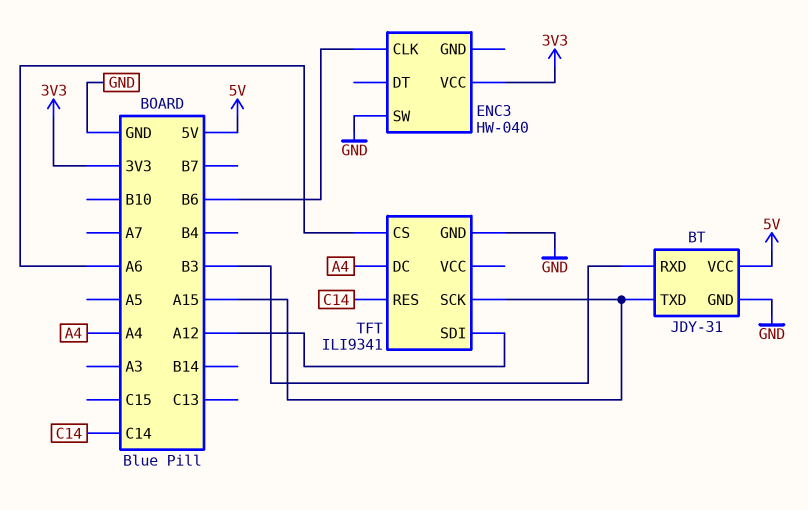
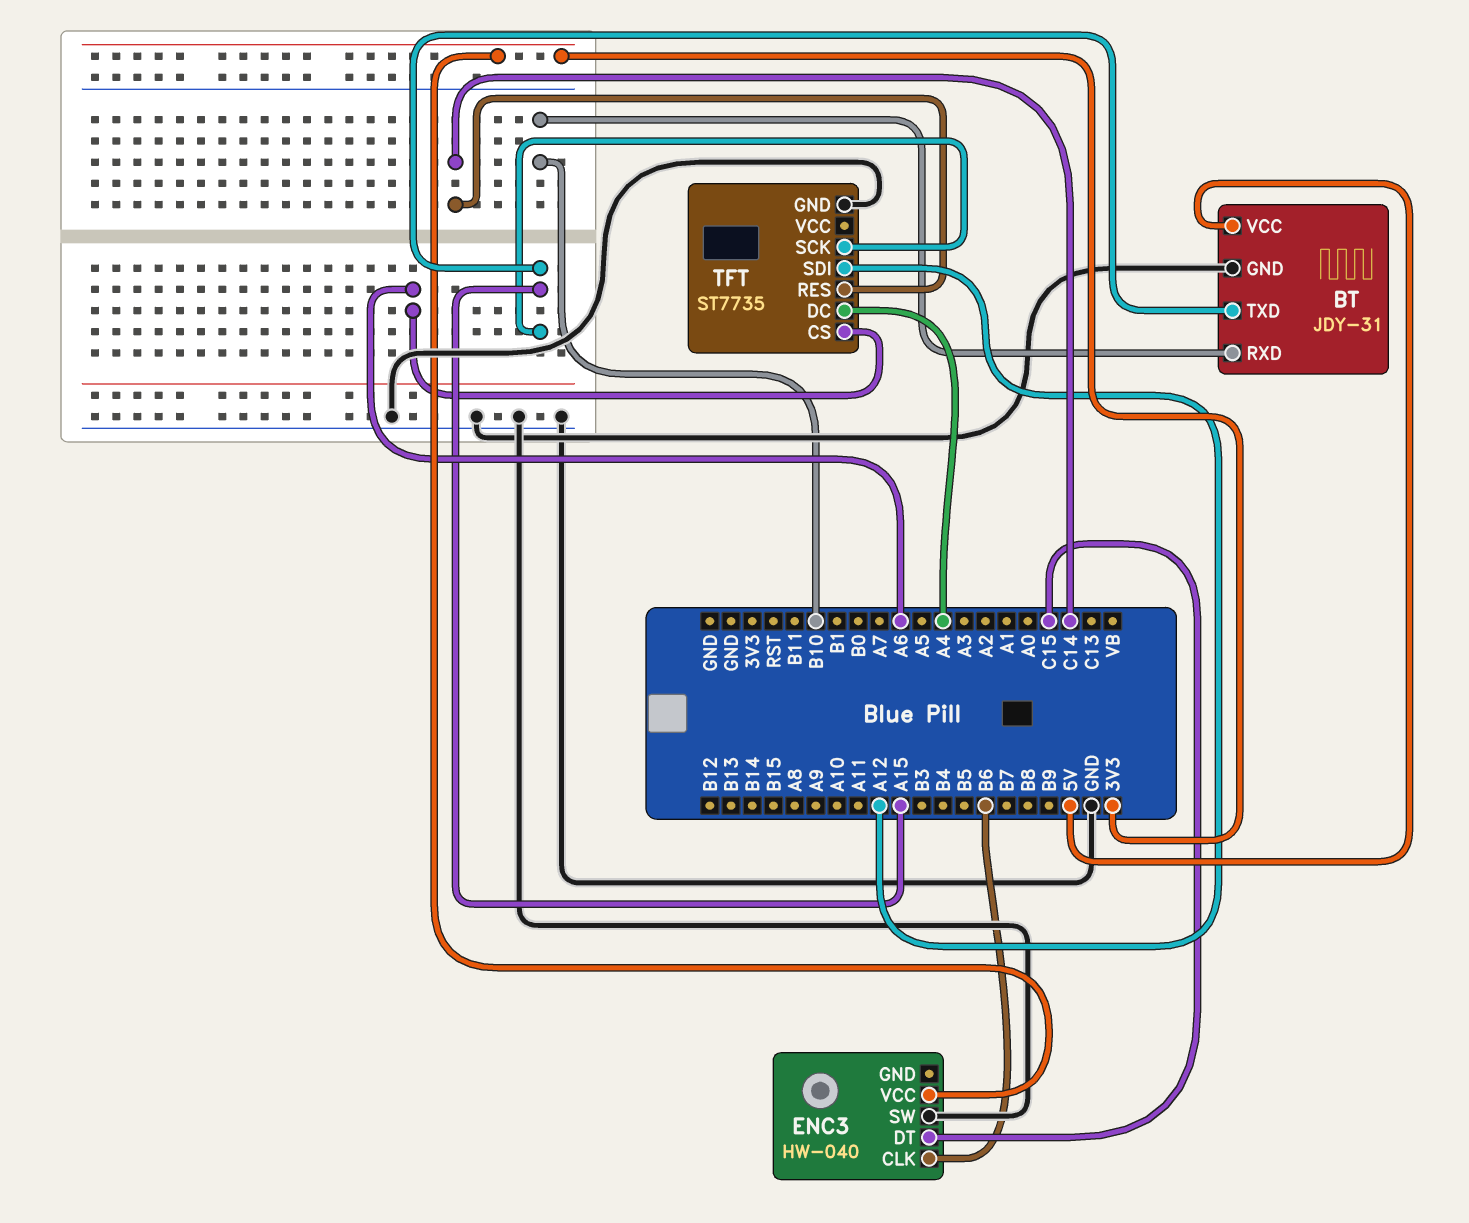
BT pin RXD: B3 -> B10
ENC3 pin DT: none -> C15
TFT: ILI9341 -> ST7735

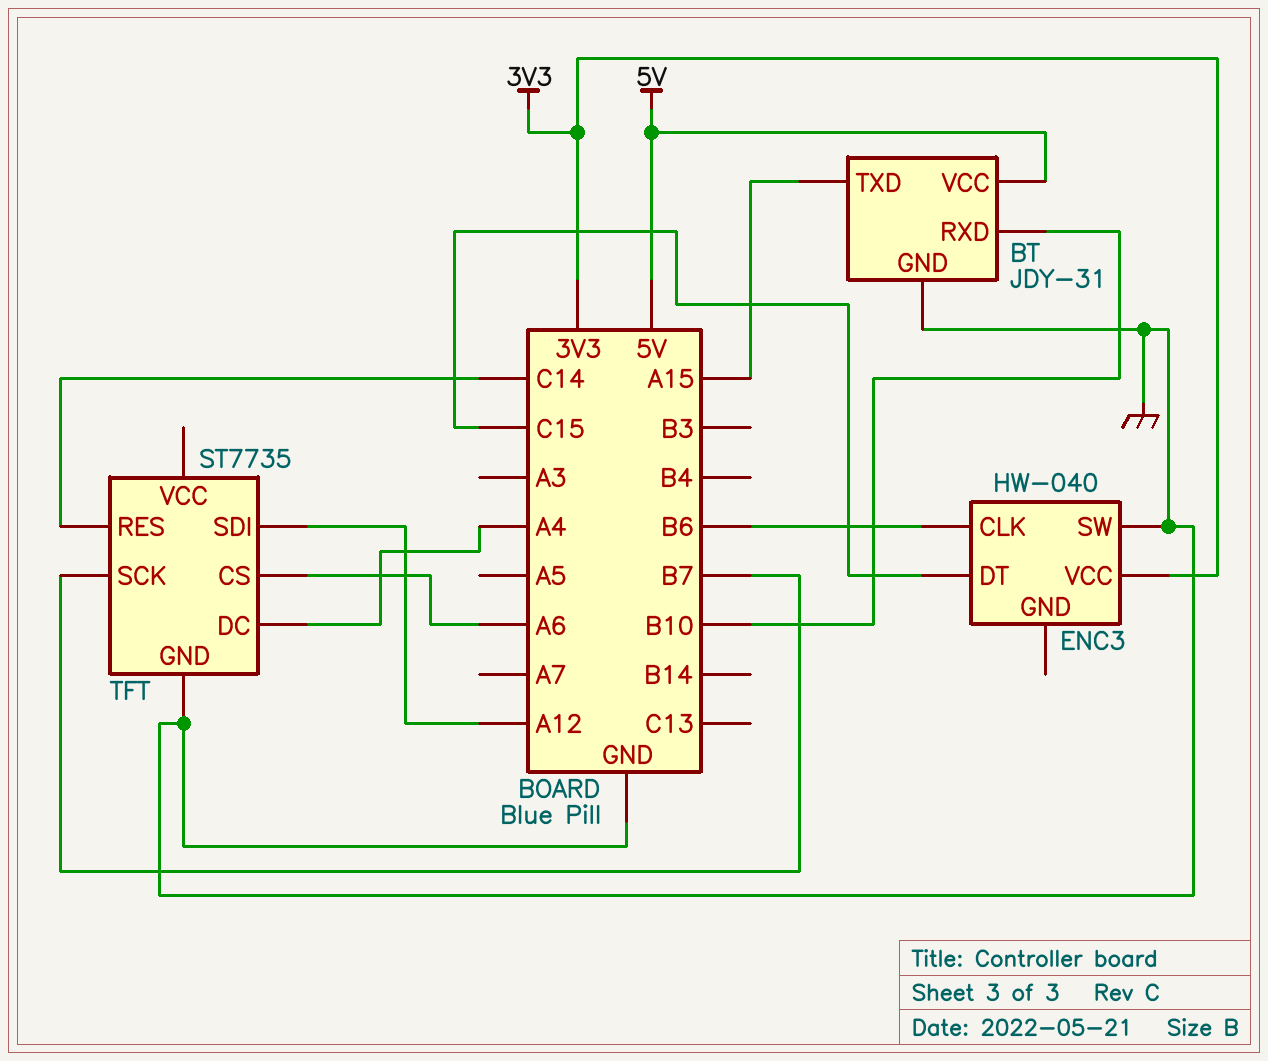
TFT pin SCK: A15 -> B7

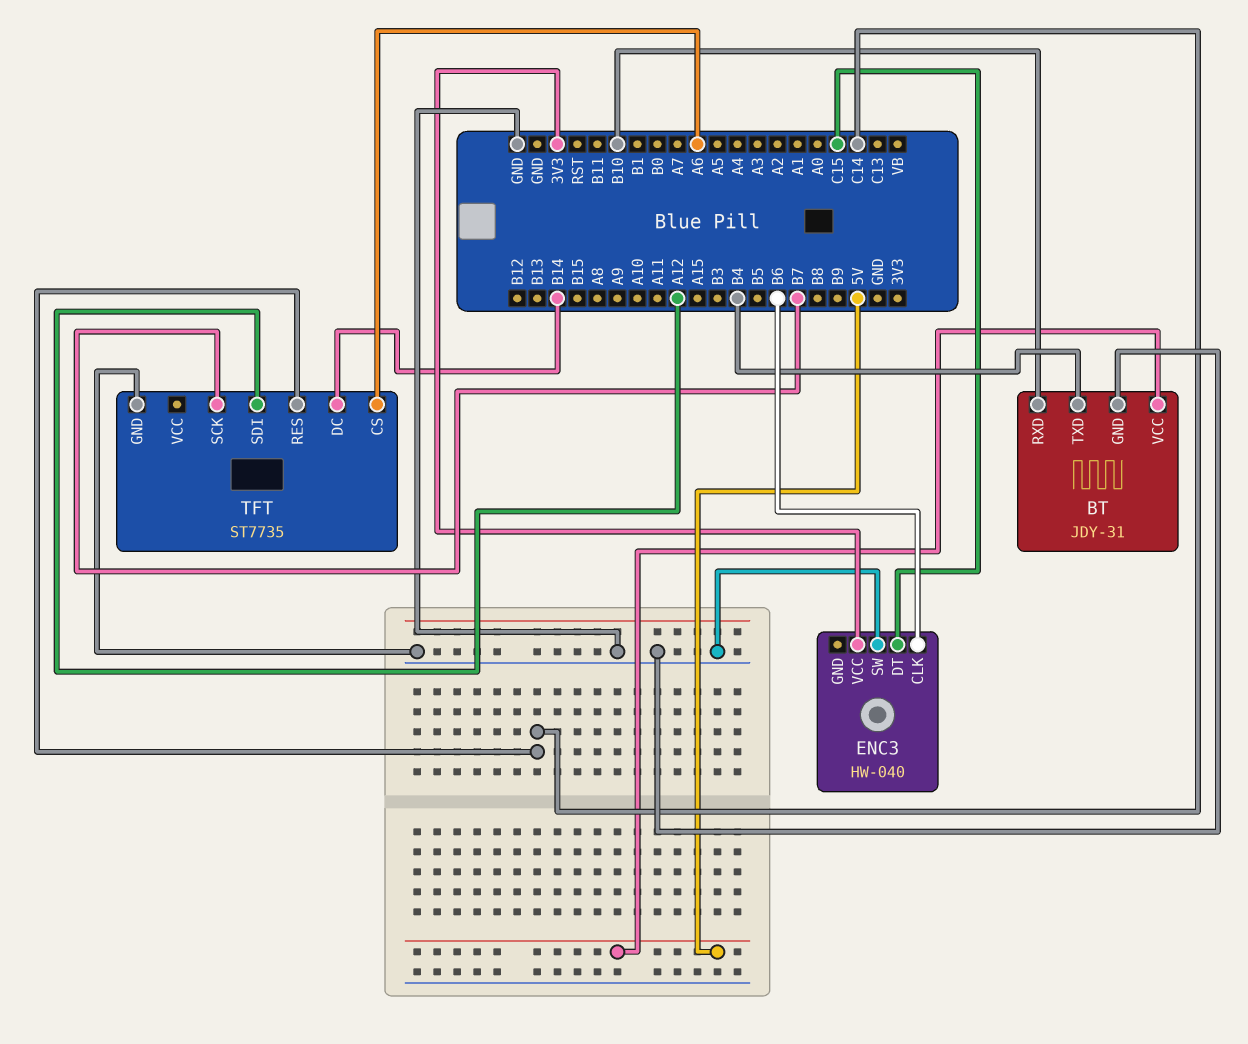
BT pin TXD: A15 -> B4
TFT pin DC: A4 -> B14

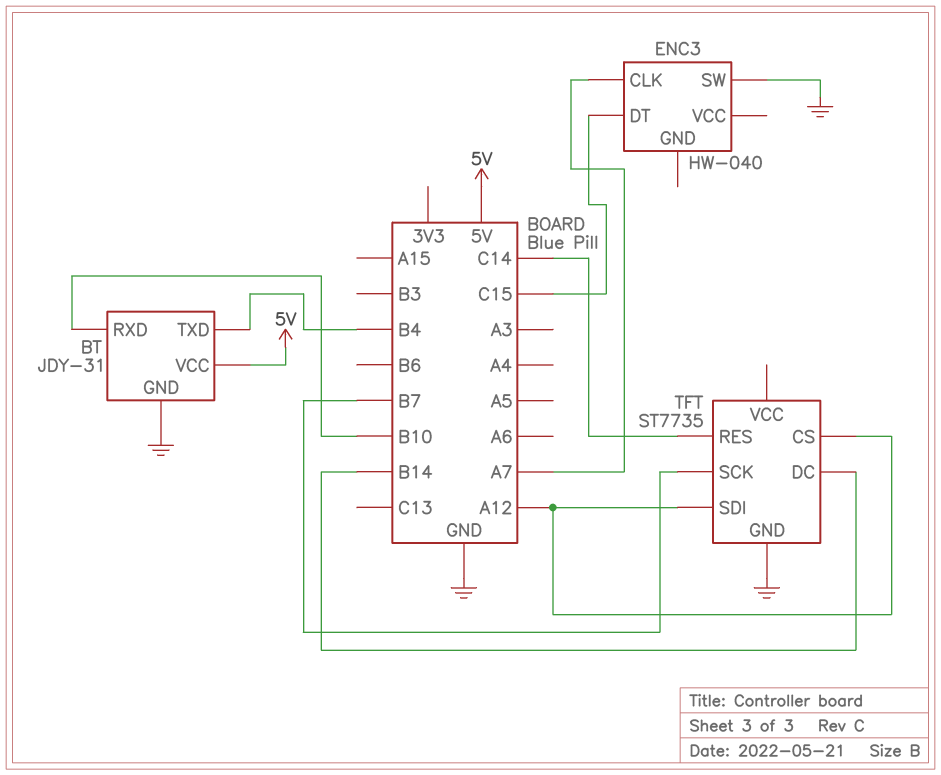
ENC3 pin CLK: B6 -> A7
ENC3 pin VCC: 3V3 -> none
TFT pin CS: A6 -> A12

